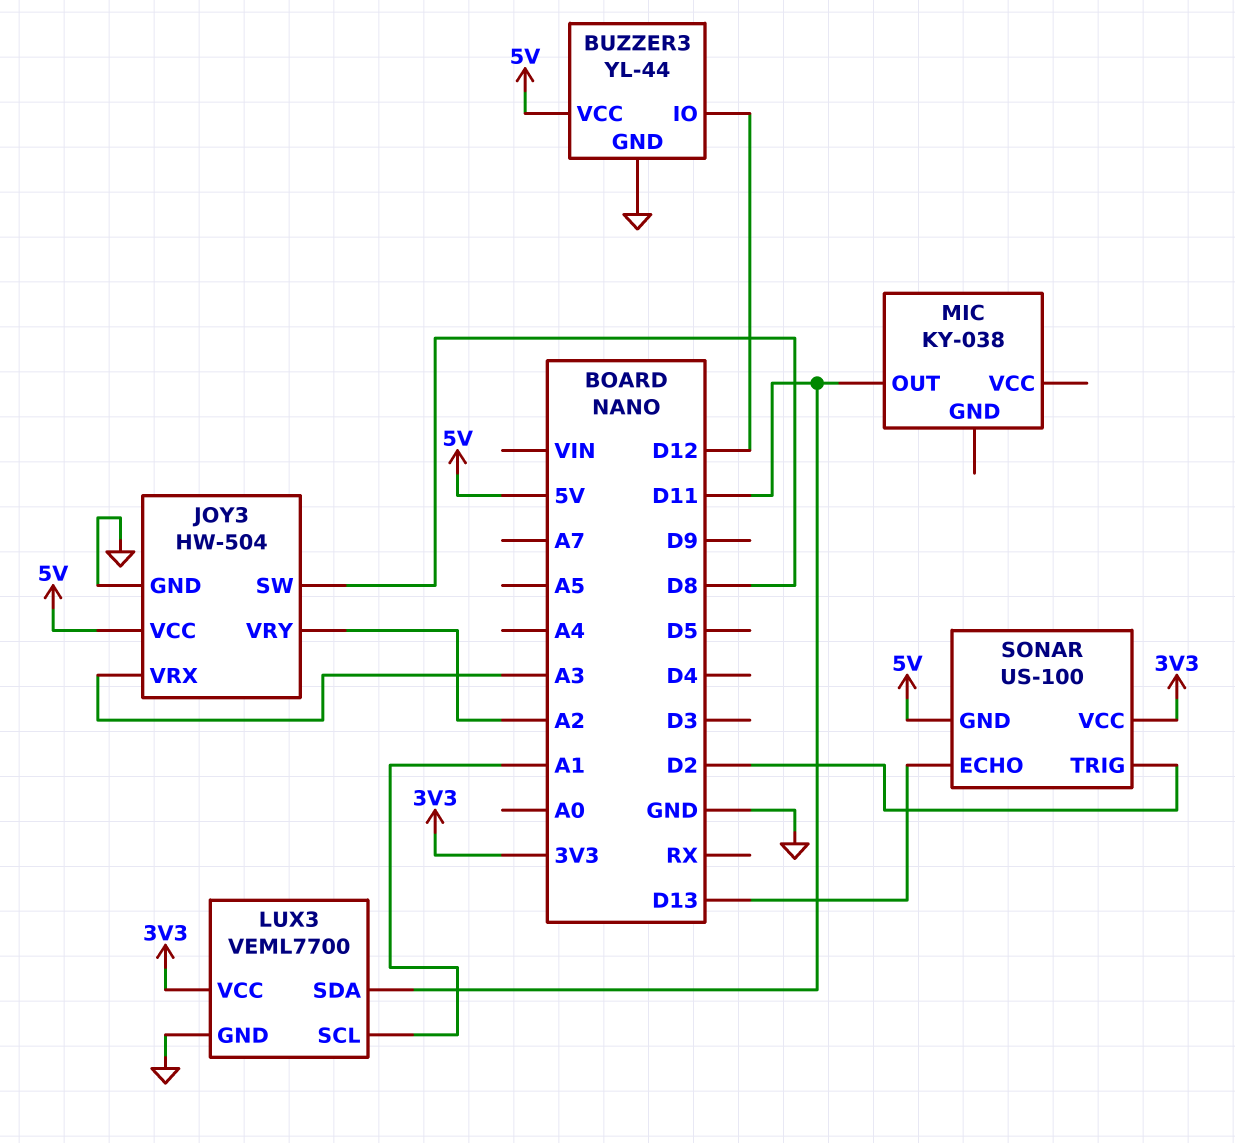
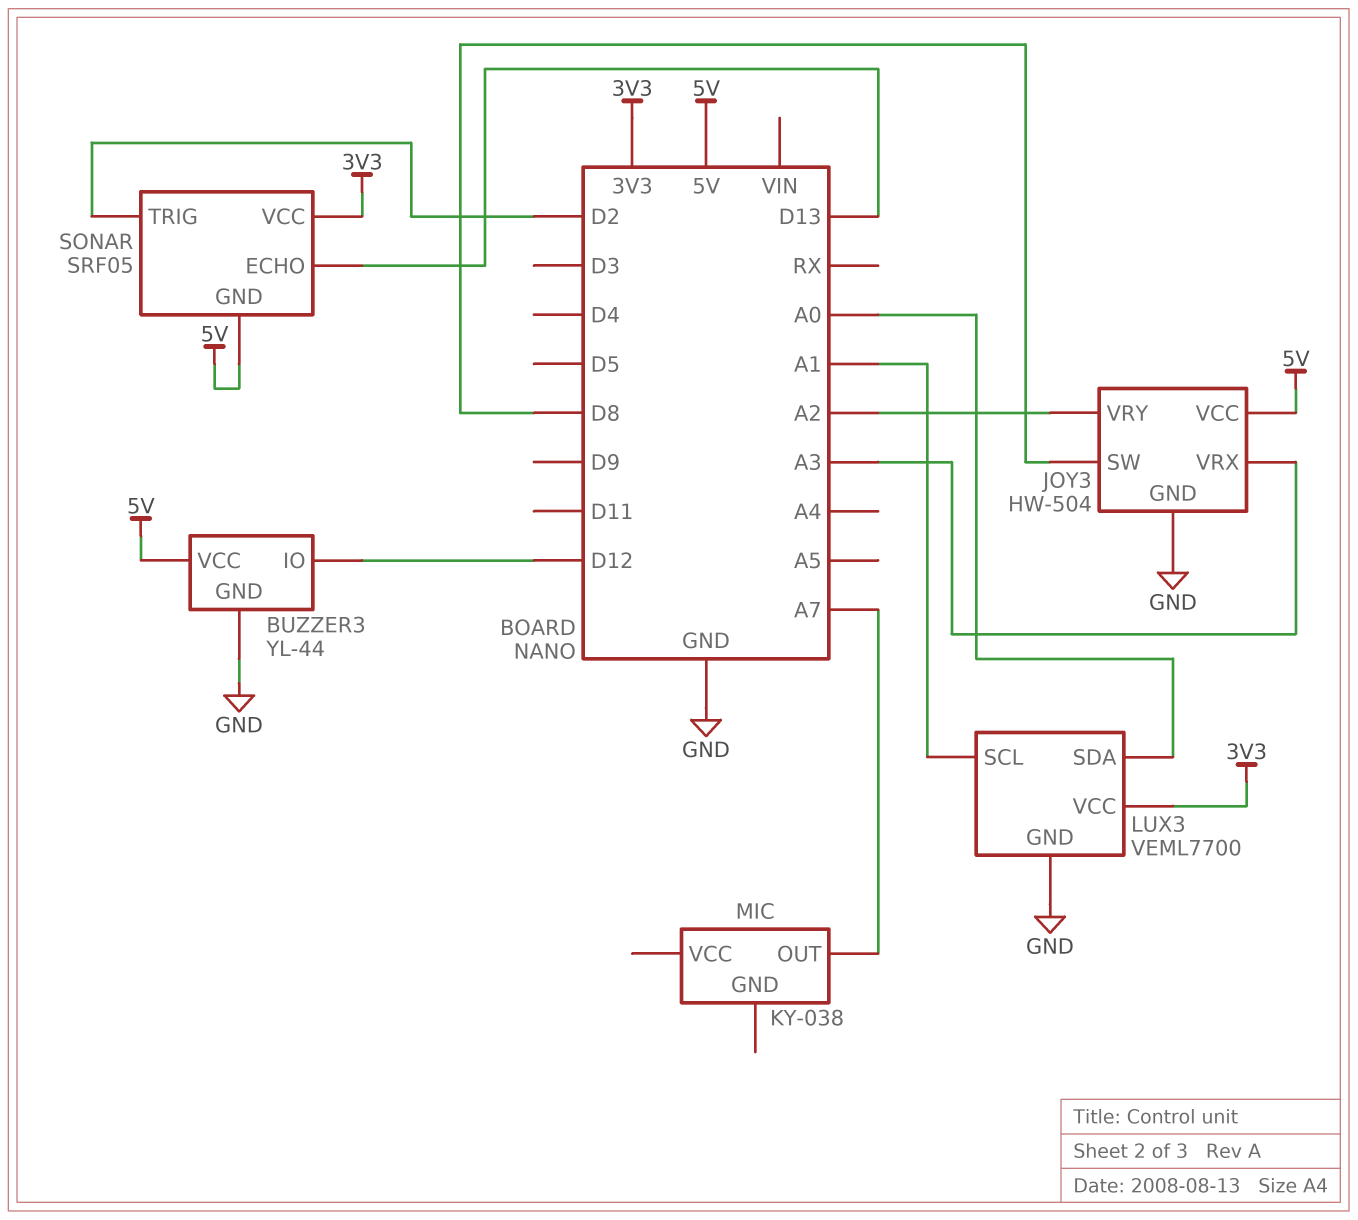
LUX3 pin SDA: D11 -> A0
MIC pin OUT: D11 -> A7
SONAR: US-100 -> SRF05

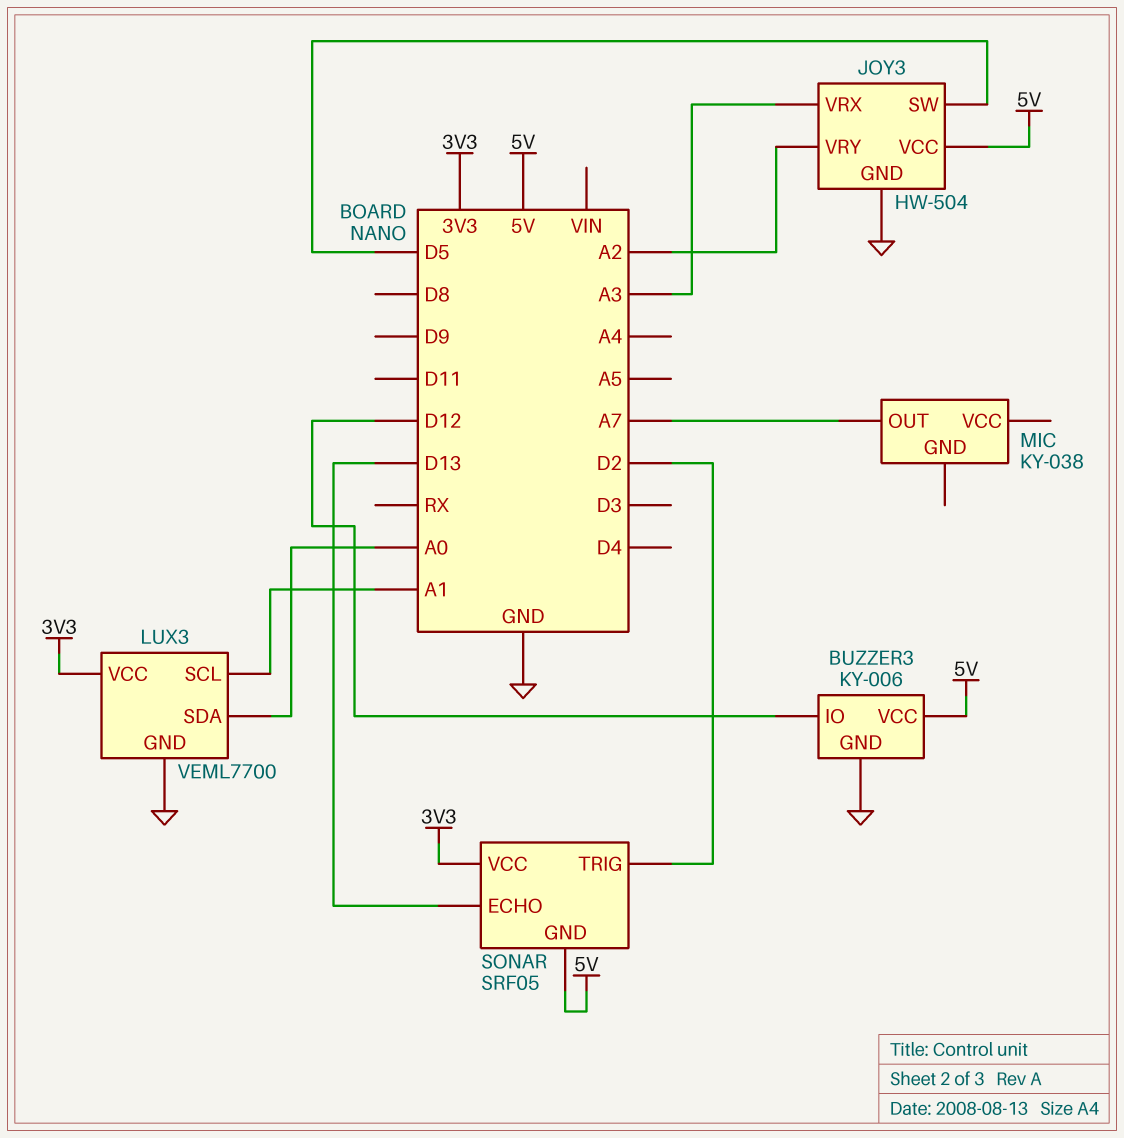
BUZZER3: YL-44 -> KY-006
JOY3 pin SW: D8 -> D5

